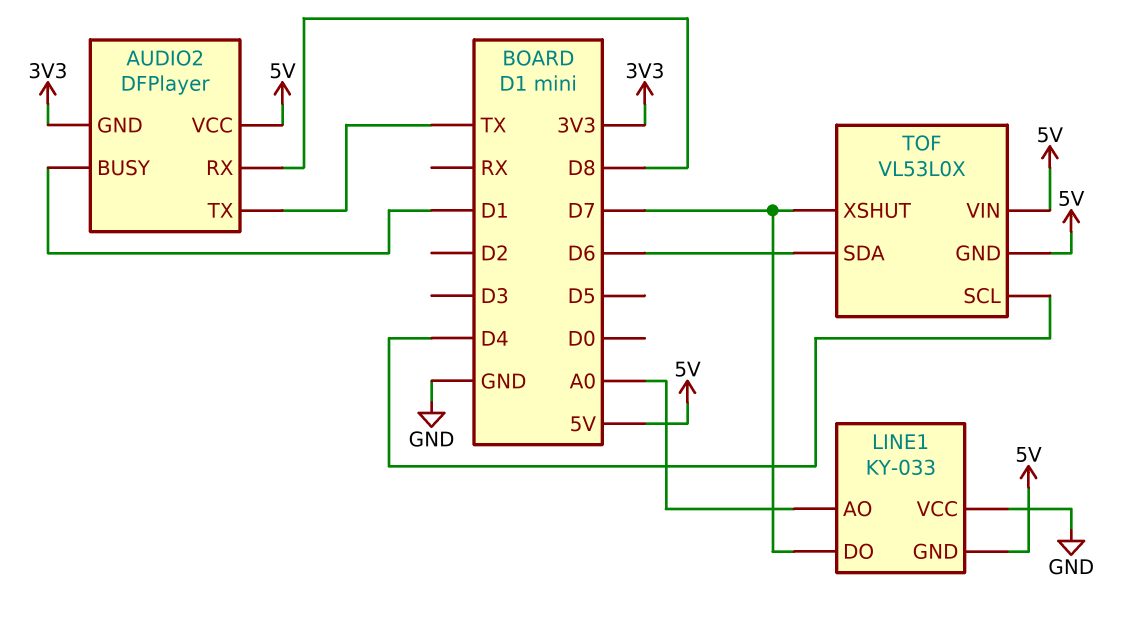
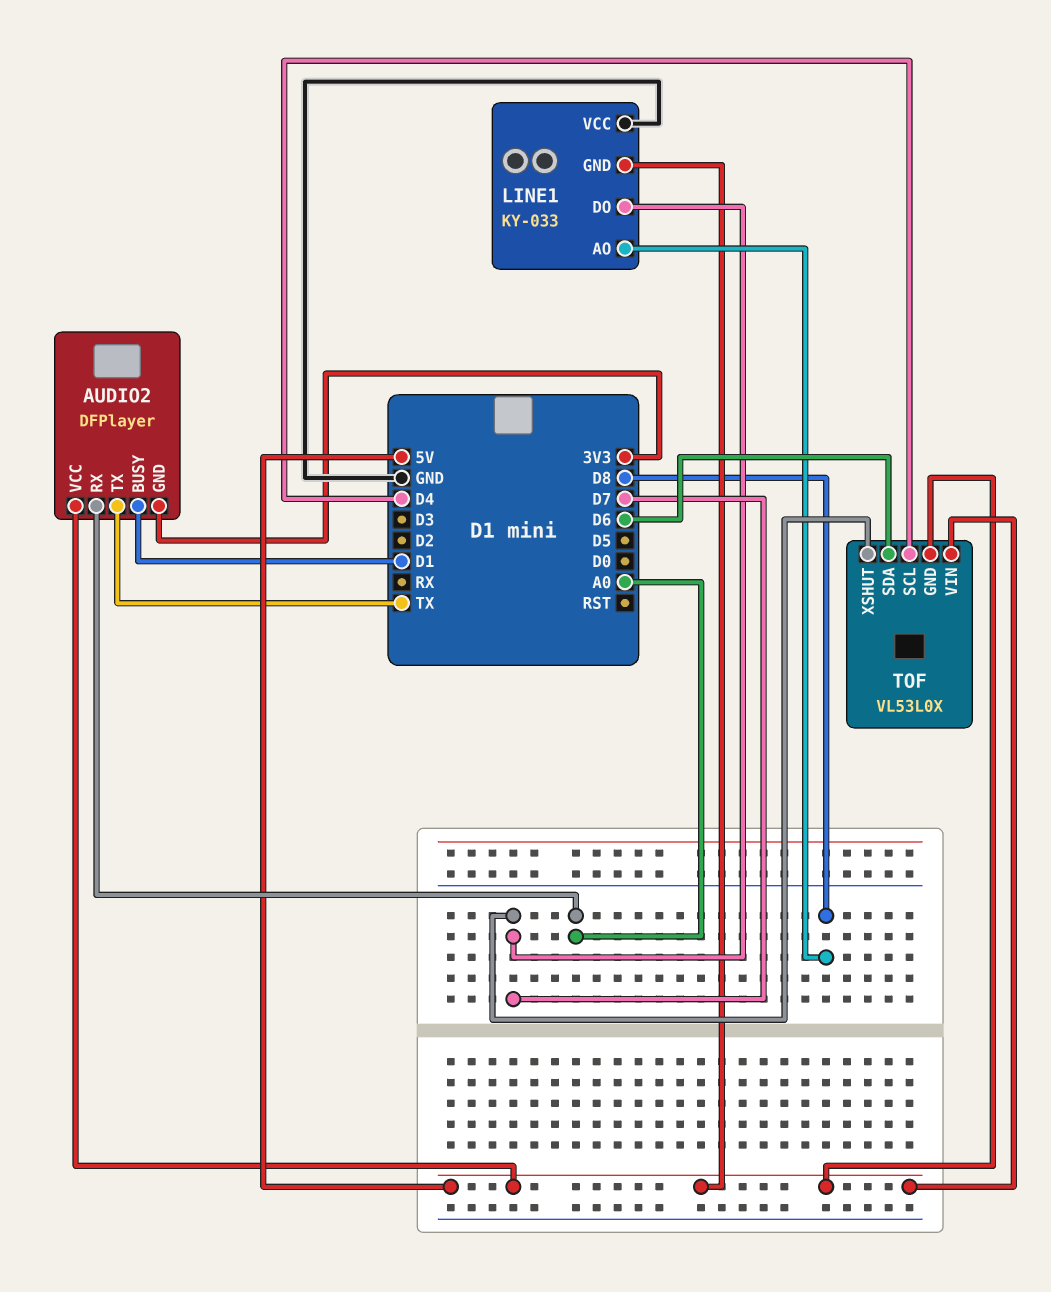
AUDIO2 pin RX: D8 -> A0
LINE1 pin AO: A0 -> D8

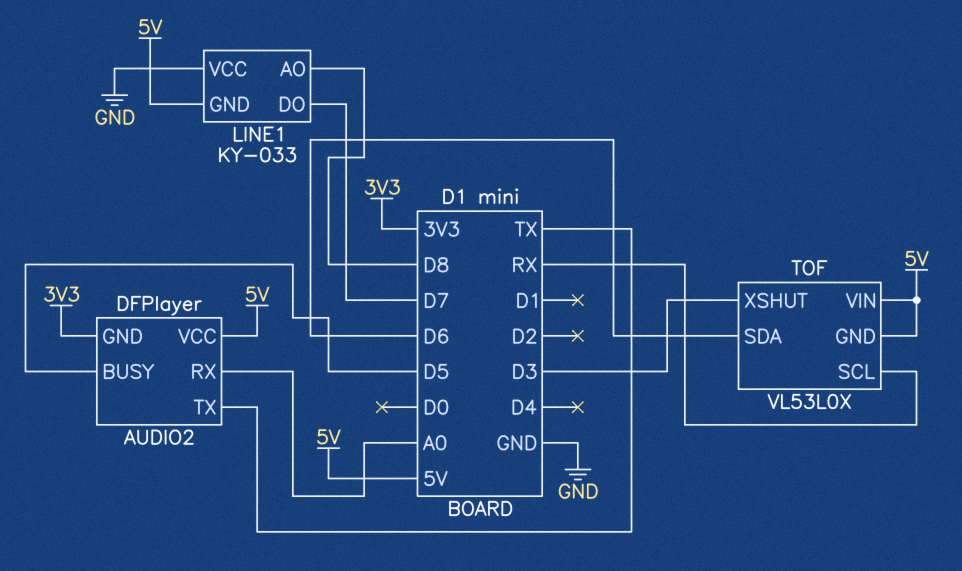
AUDIO2 pin BUSY: D1 -> D5
TOF pin SCL: D4 -> RX
TOF pin XSHUT: D7 -> D3

